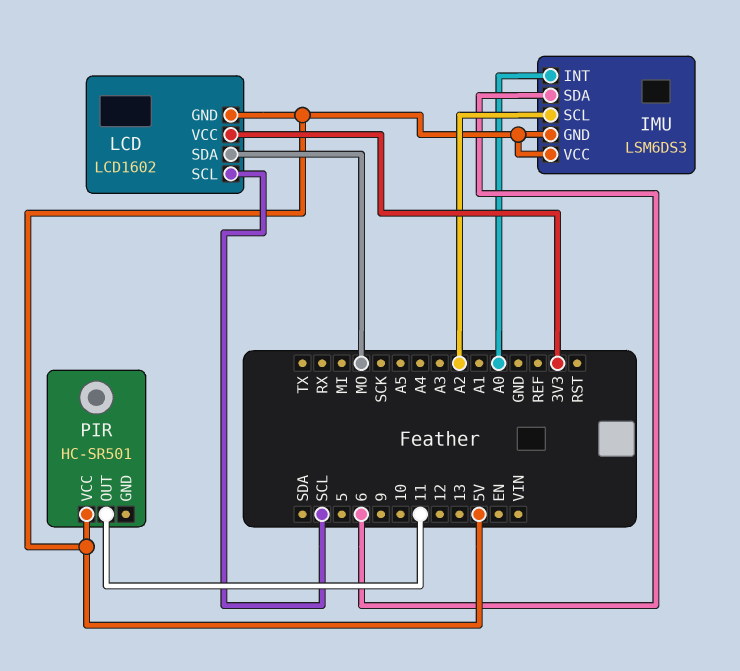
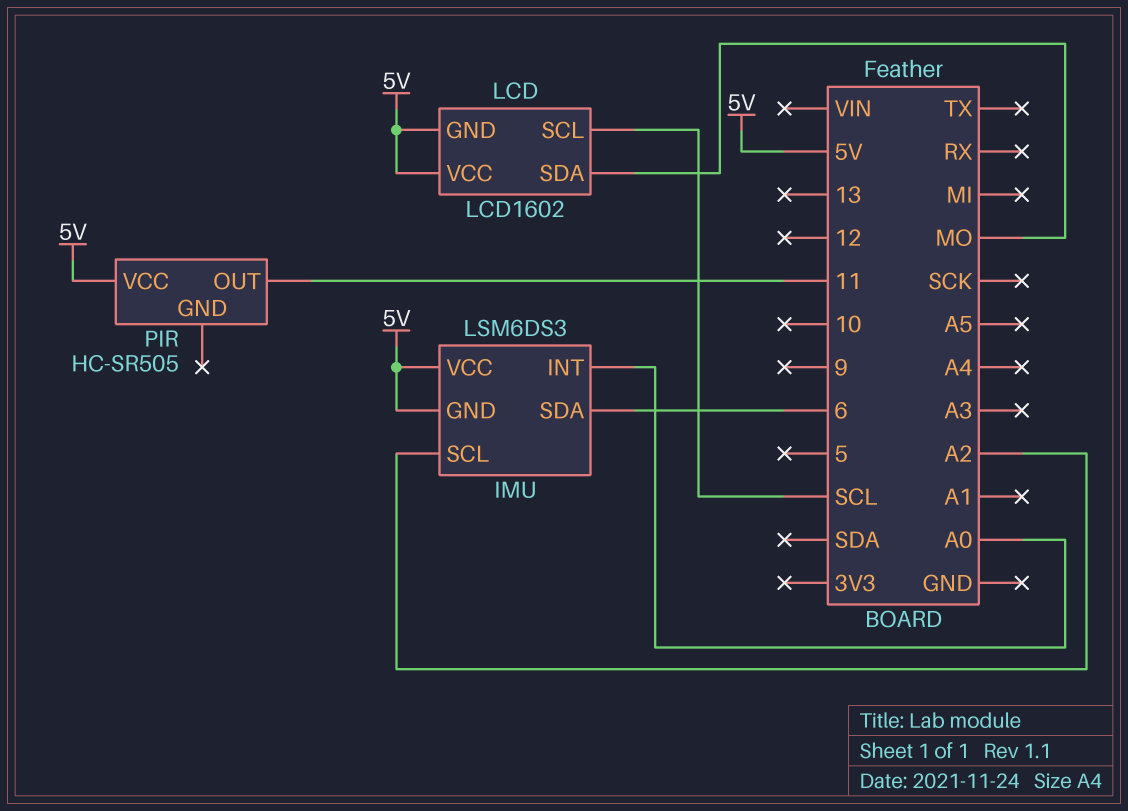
LCD pin VCC: 3V3 -> 5V
PIR: HC-SR501 -> HC-SR505

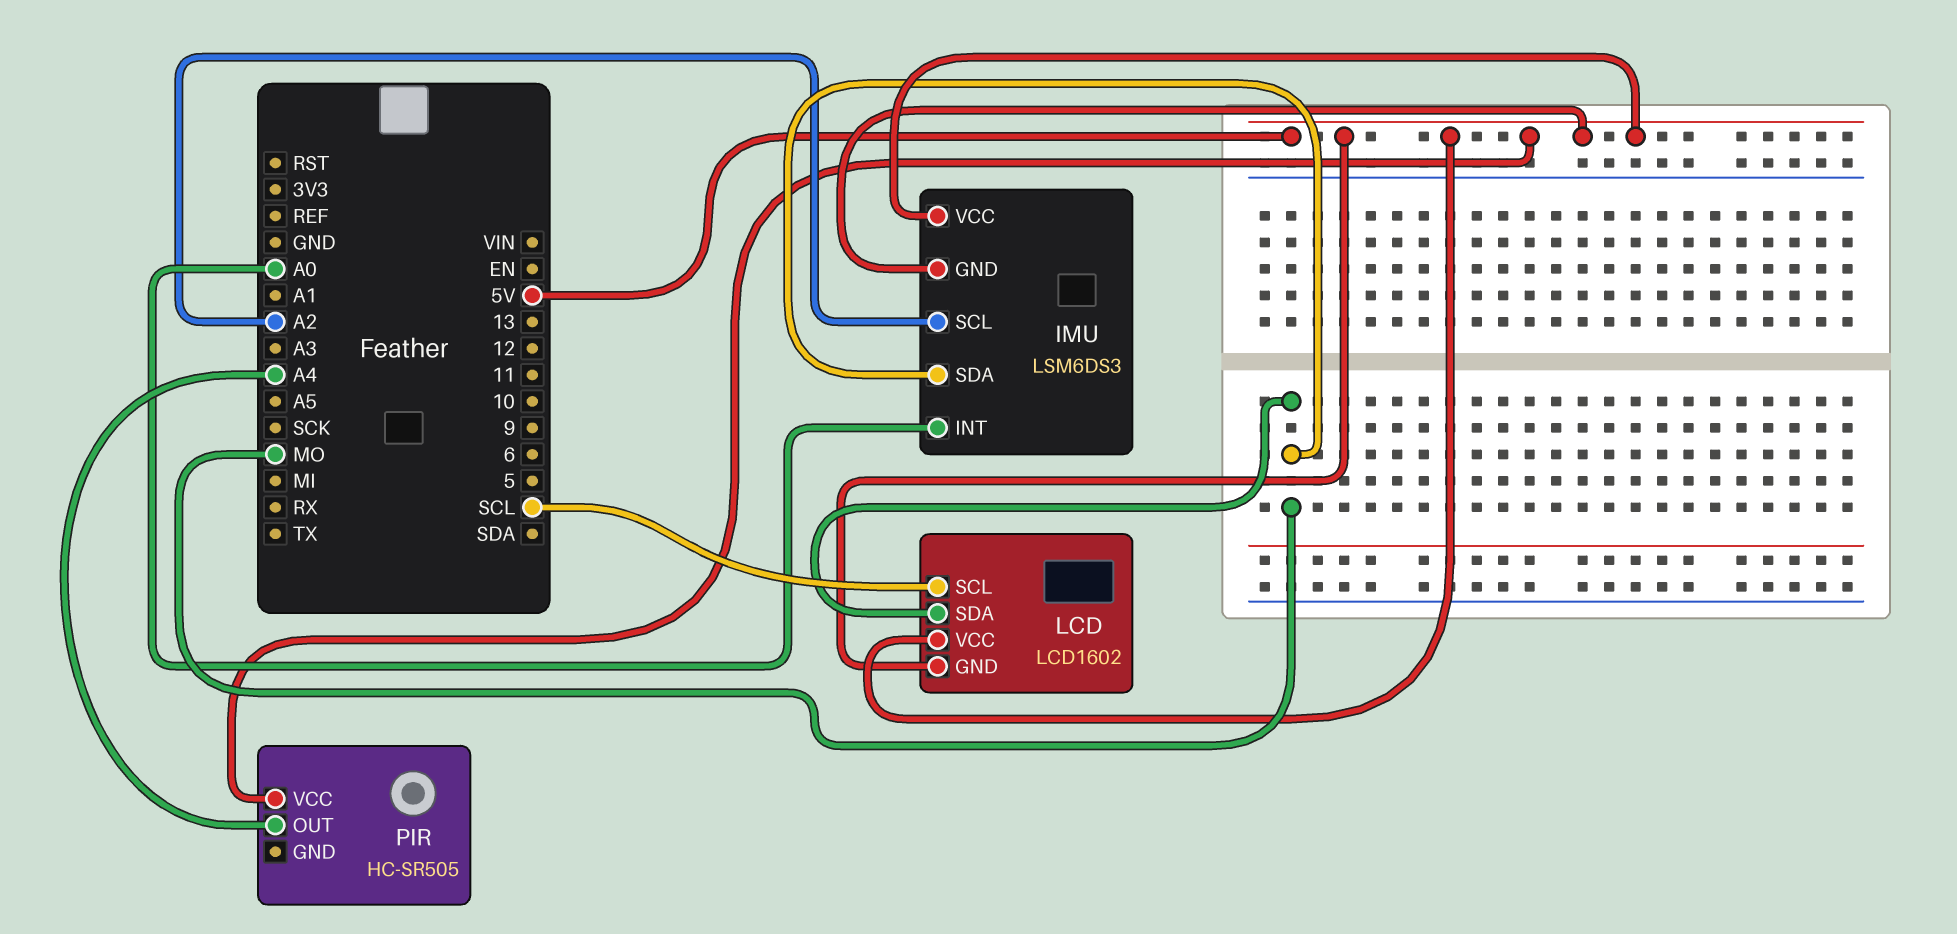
IMU pin SDA: 6 -> MO
PIR pin OUT: 11 -> A4

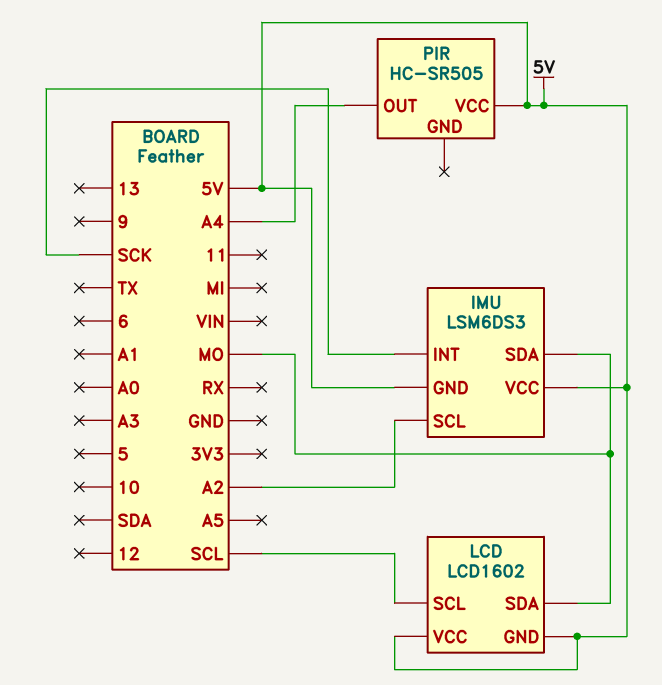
IMU pin INT: A0 -> SCK

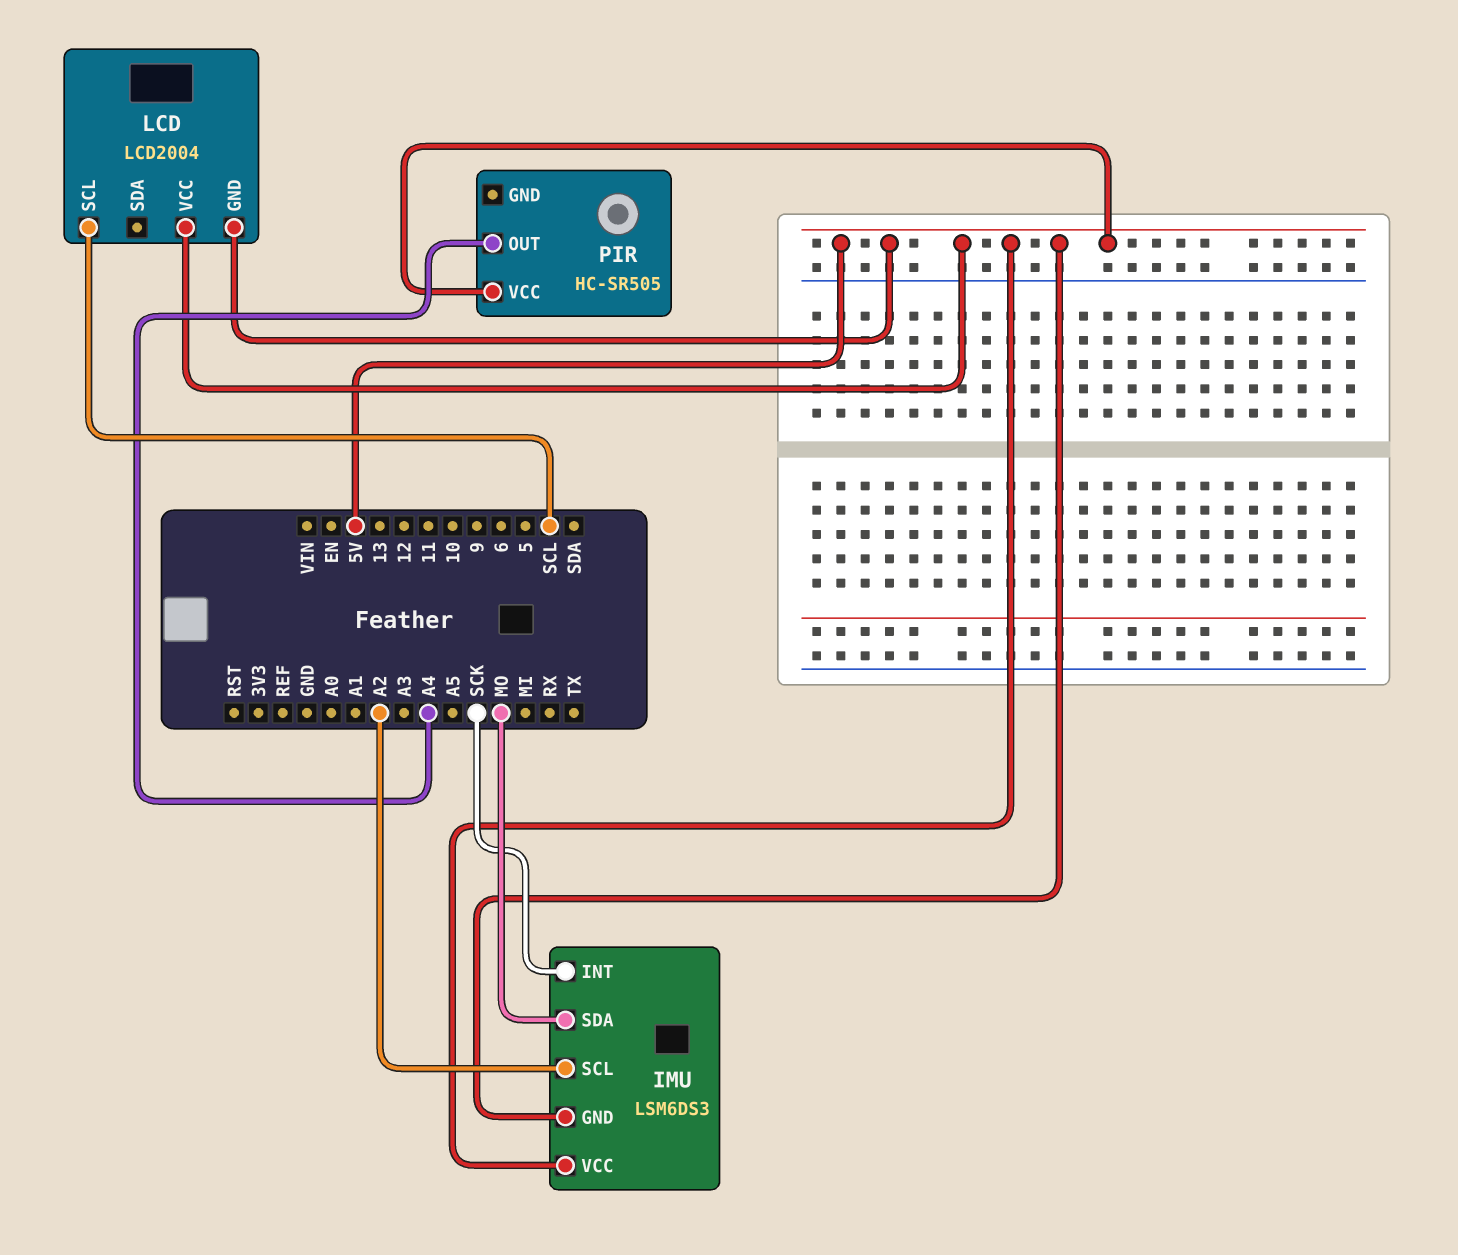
LCD: LCD1602 -> LCD2004
LCD pin SDA: MO -> none

